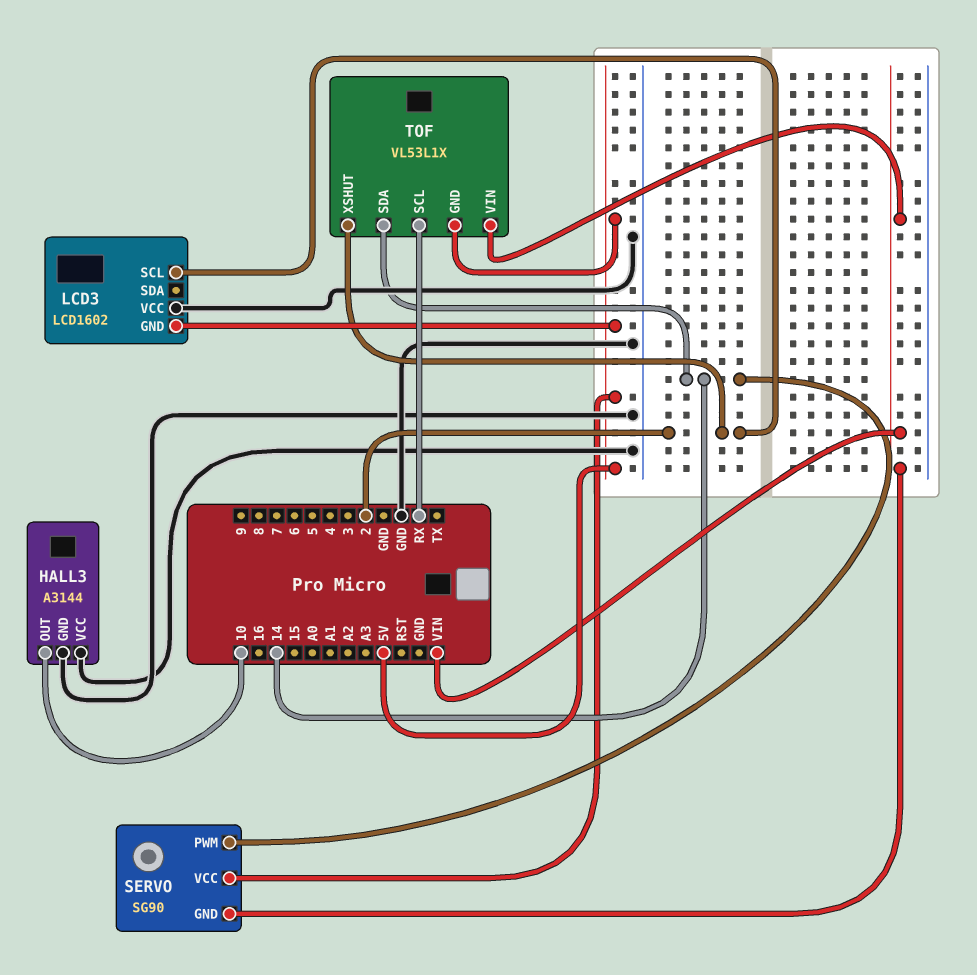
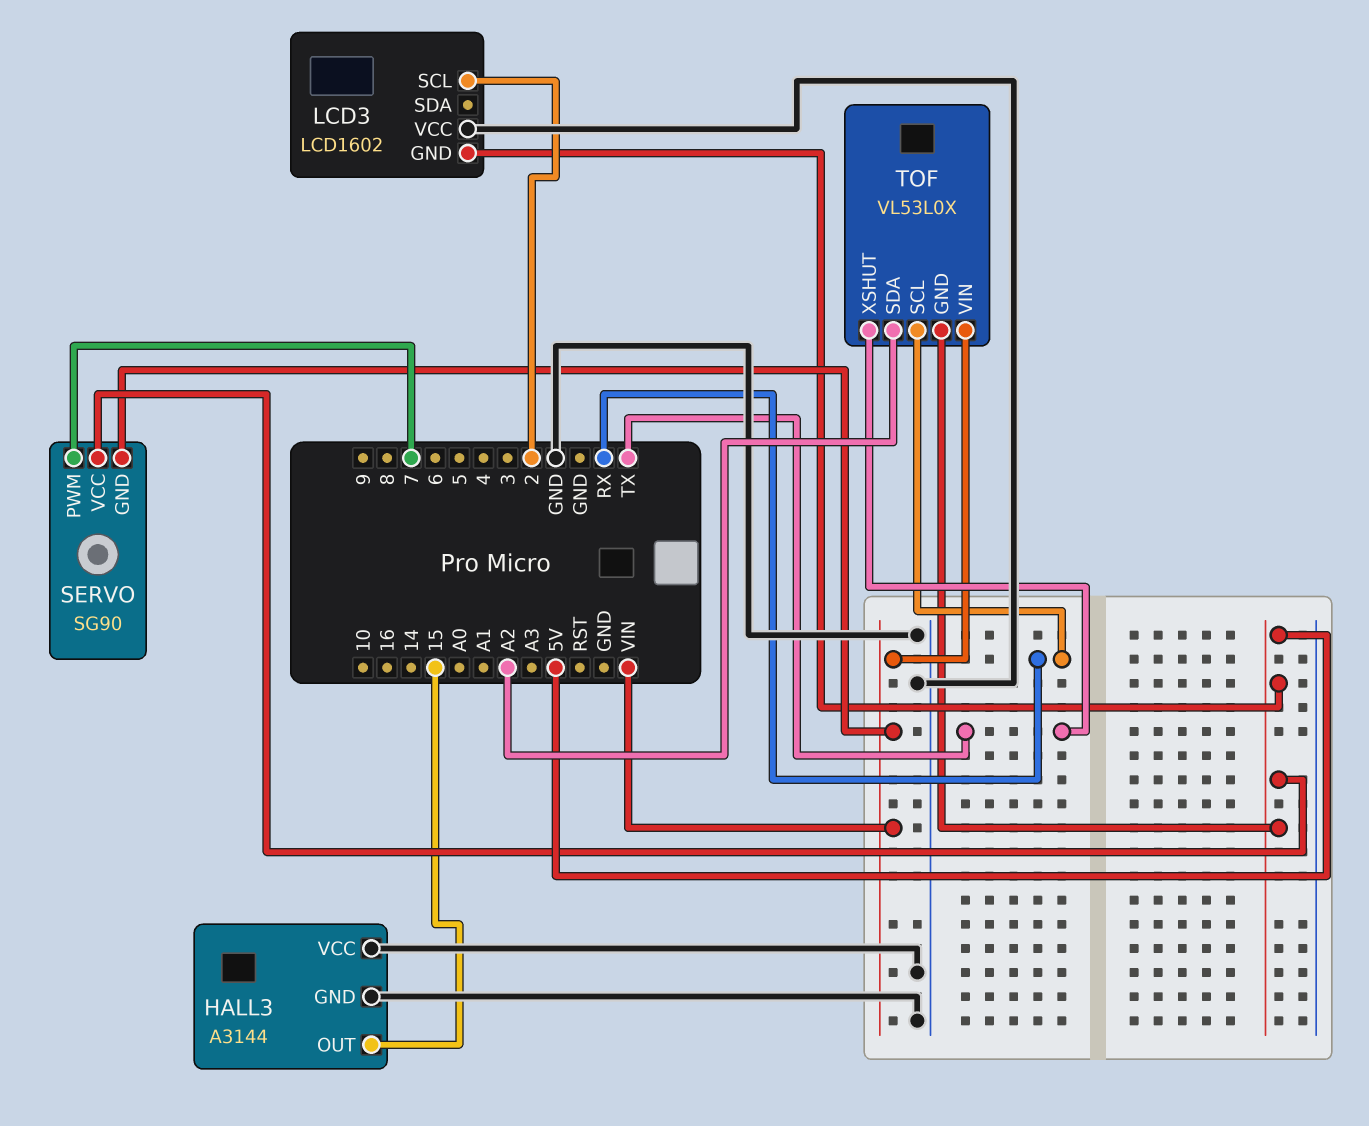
HALL3 pin OUT: 10 -> 15
SERVO pin PWM: 14 -> 7
TOF: VL53L1X -> VL53L0X
TOF pin SDA: 14 -> A2
TOF pin XSHUT: 2 -> TX

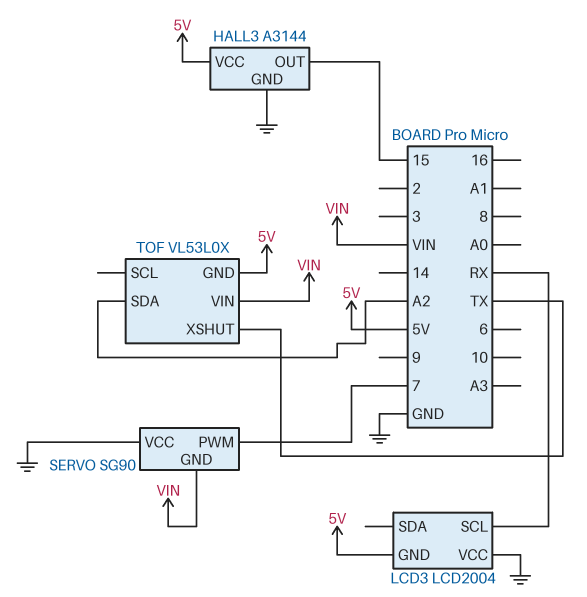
HALL3 pin VCC: GND -> 5V
LCD3: LCD1602 -> LCD2004
LCD3 pin SCL: 2 -> RX
SERVO pin VCC: 5V -> GND
TOF pin SCL: RX -> none

